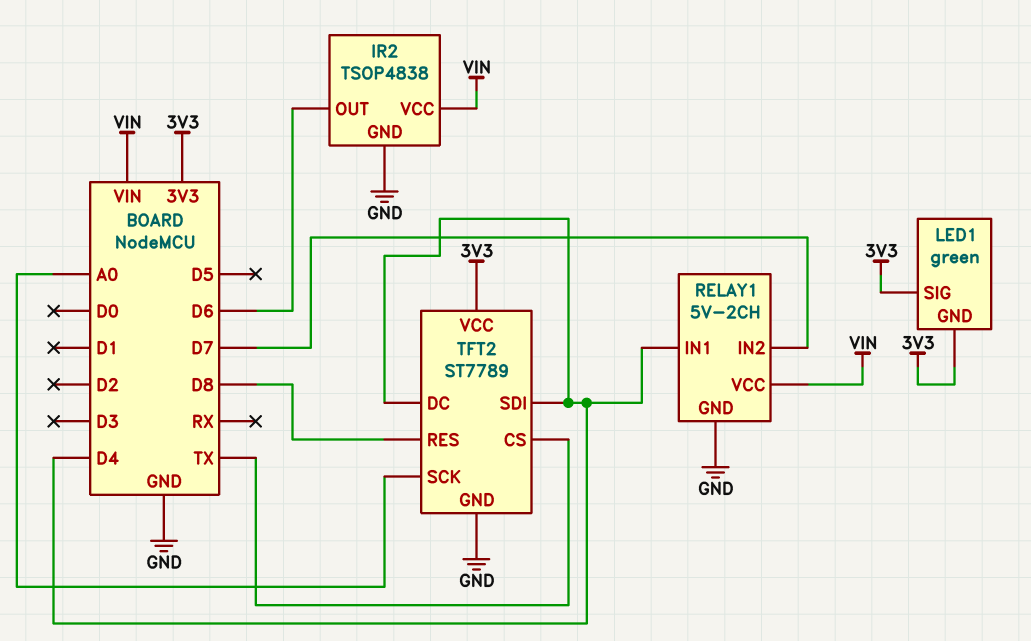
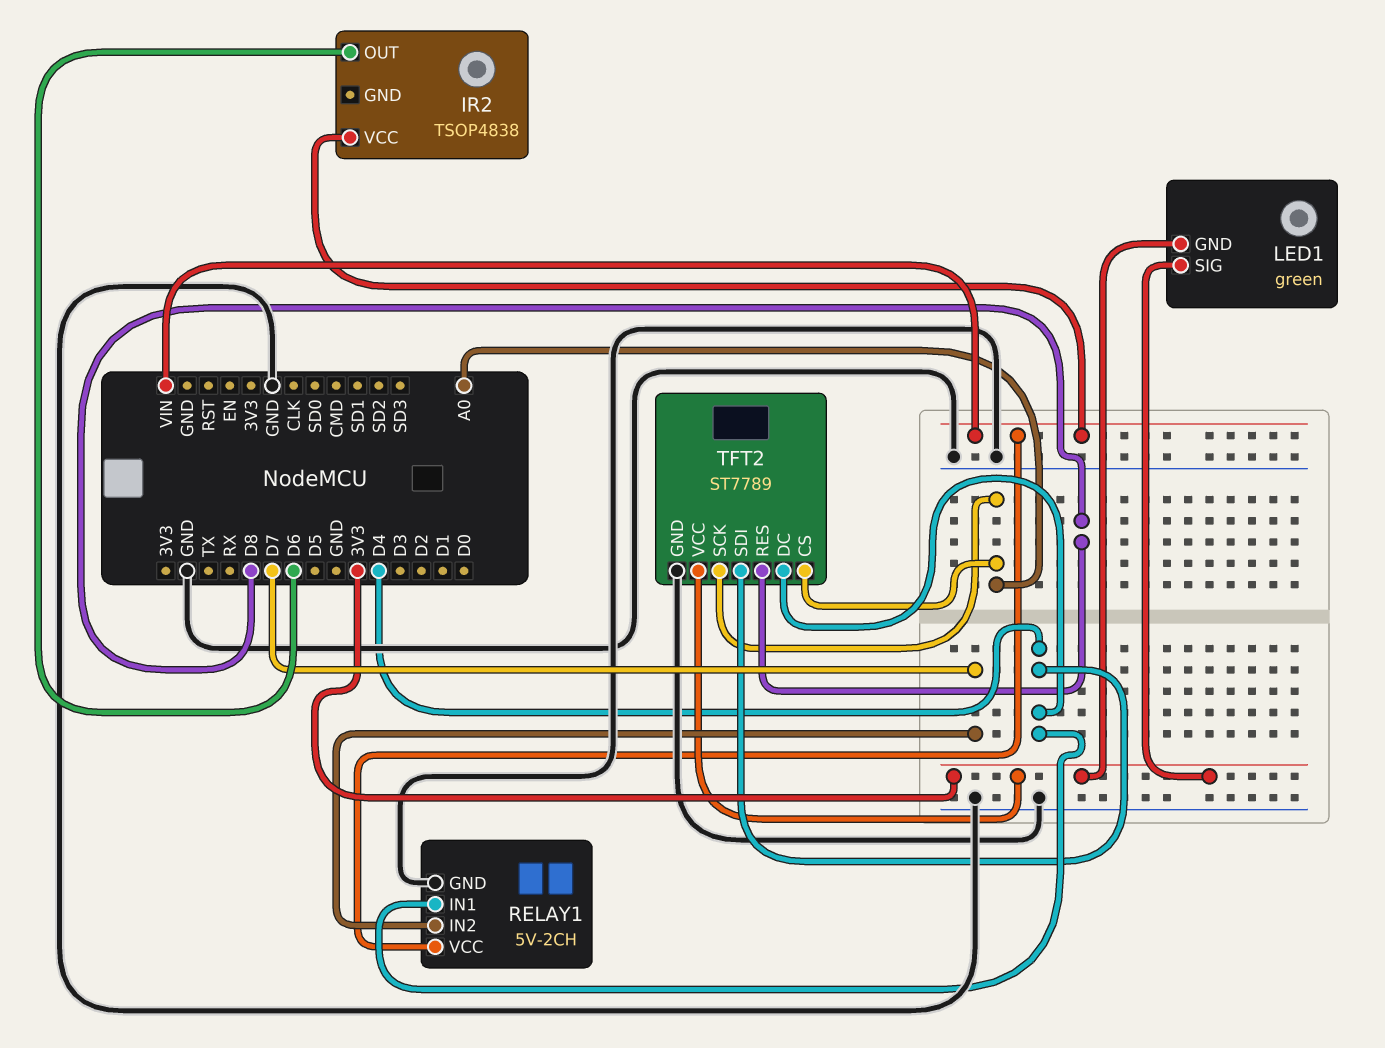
IR2 pin GND: GND -> none
TFT2 pin CS: TX -> A0

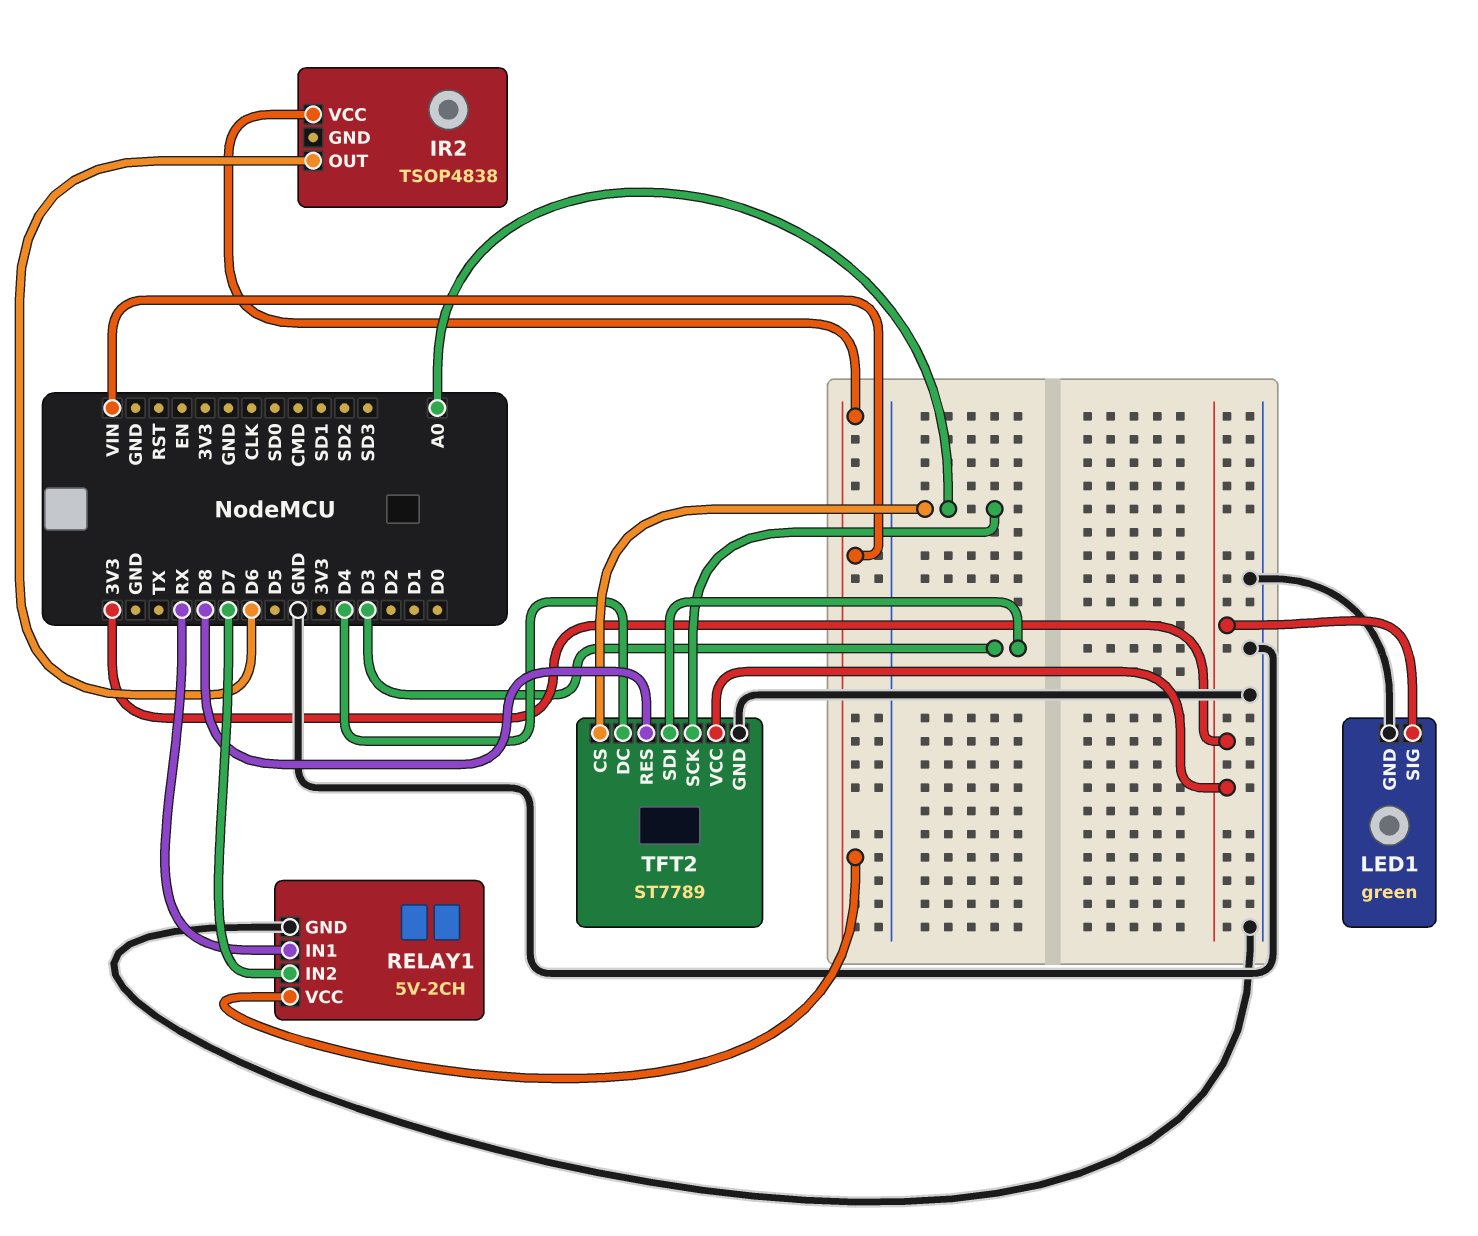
LED1 pin GND: 3V3 -> GND
RELAY1 pin IN1: D4 -> RX
TFT2 pin SDI: D4 -> D3

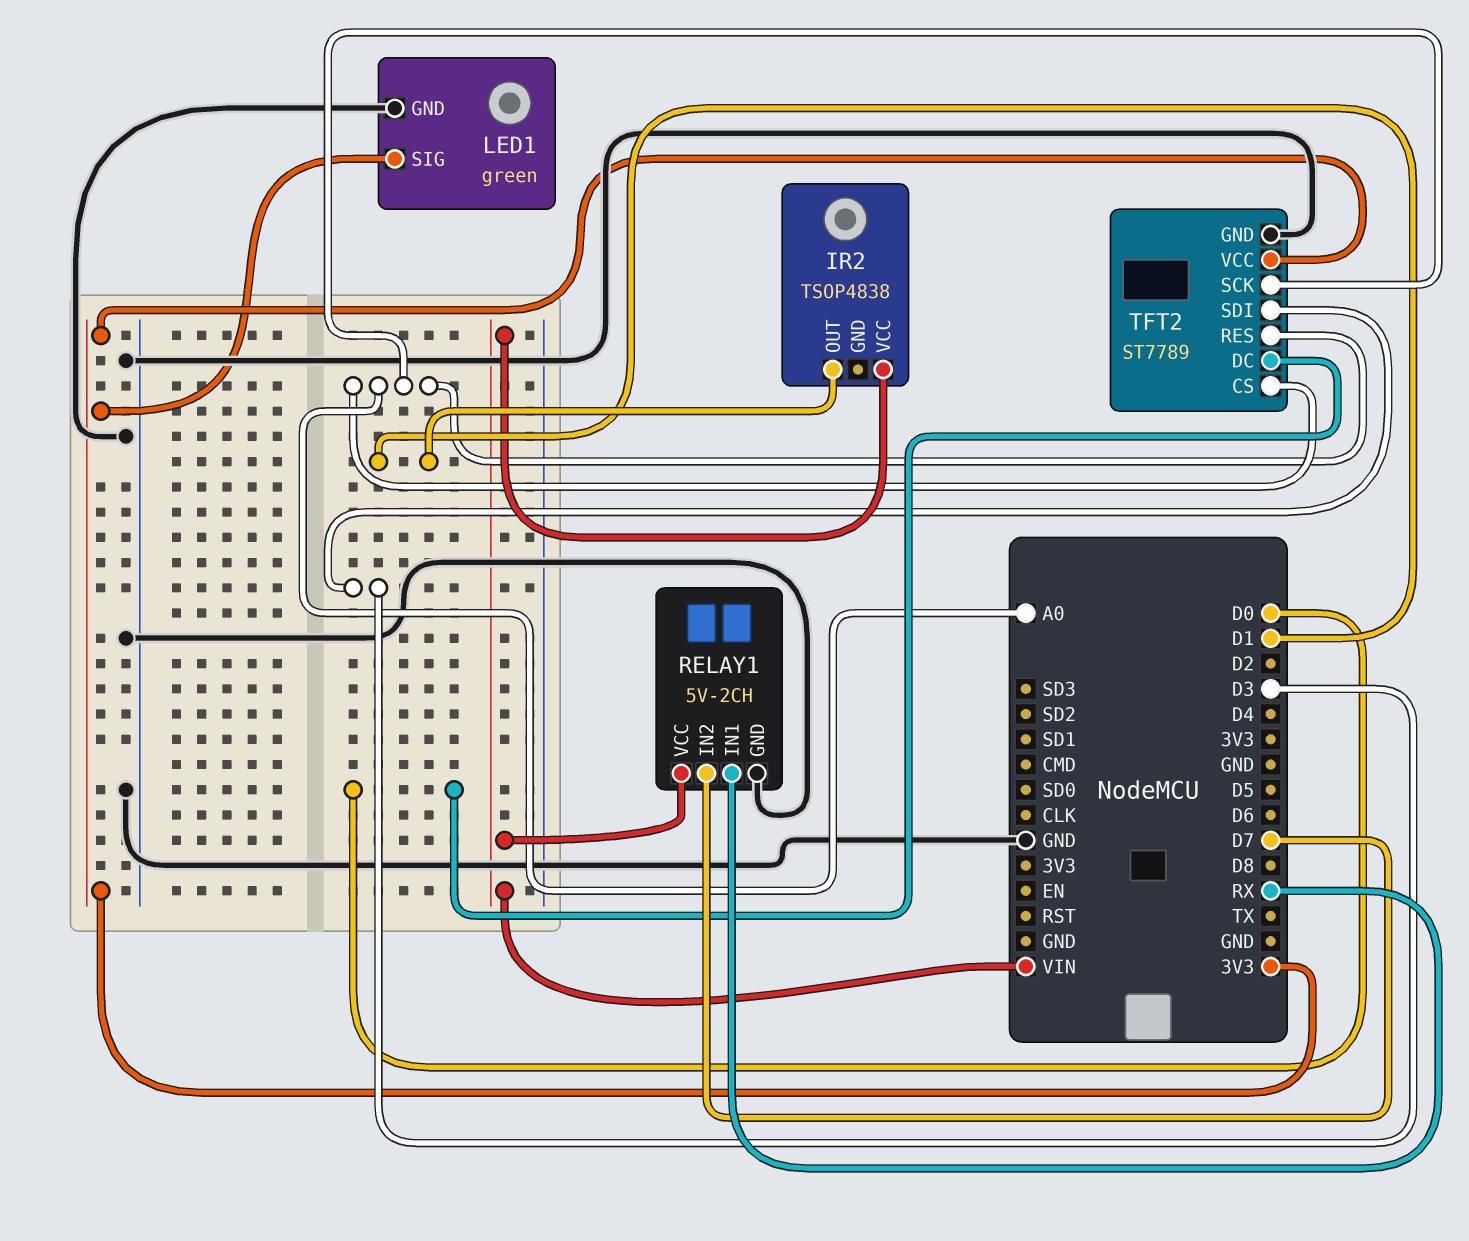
IR2 pin OUT: D6 -> D1
TFT2 pin DC: D4 -> D0
TFT2 pin RES: D8 -> A0

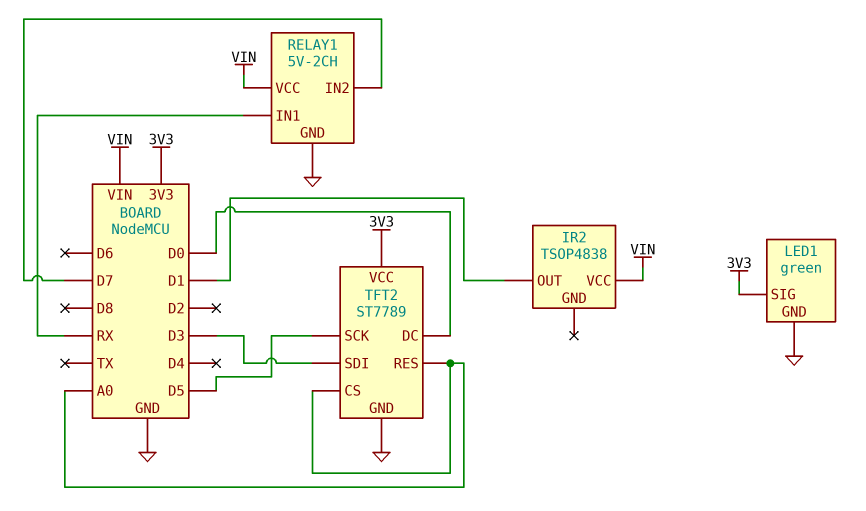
TFT2 pin SCK: A0 -> D5

